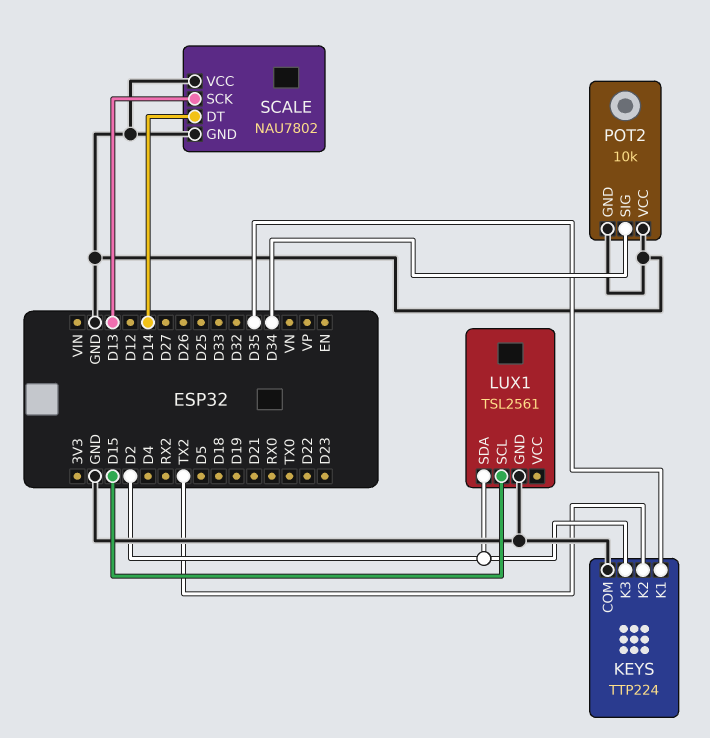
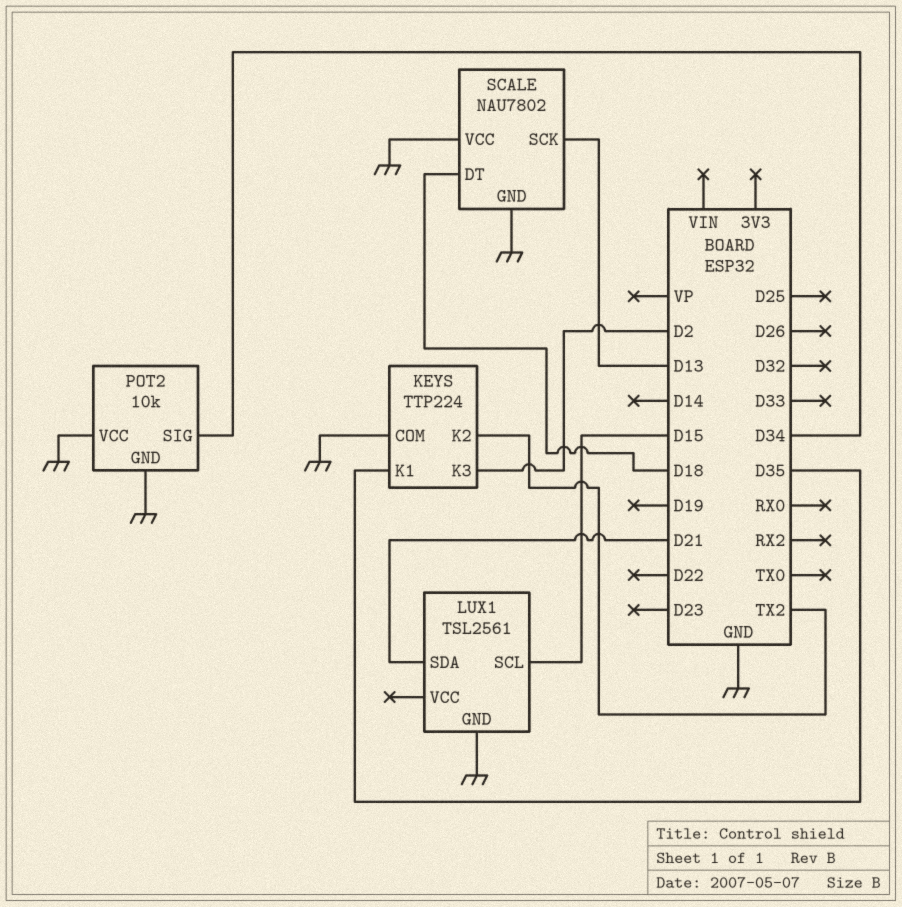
LUX1 pin SDA: D2 -> D21
SCALE pin DT: D14 -> D18

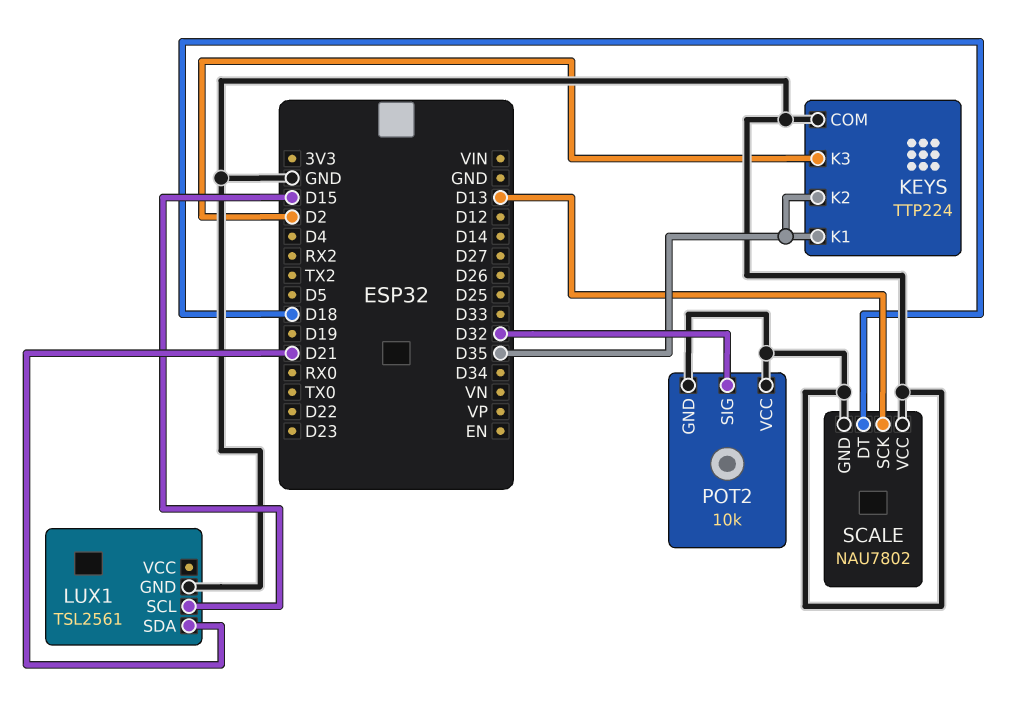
KEYS pin K2: TX2 -> D35
POT2 pin SIG: D34 -> D32

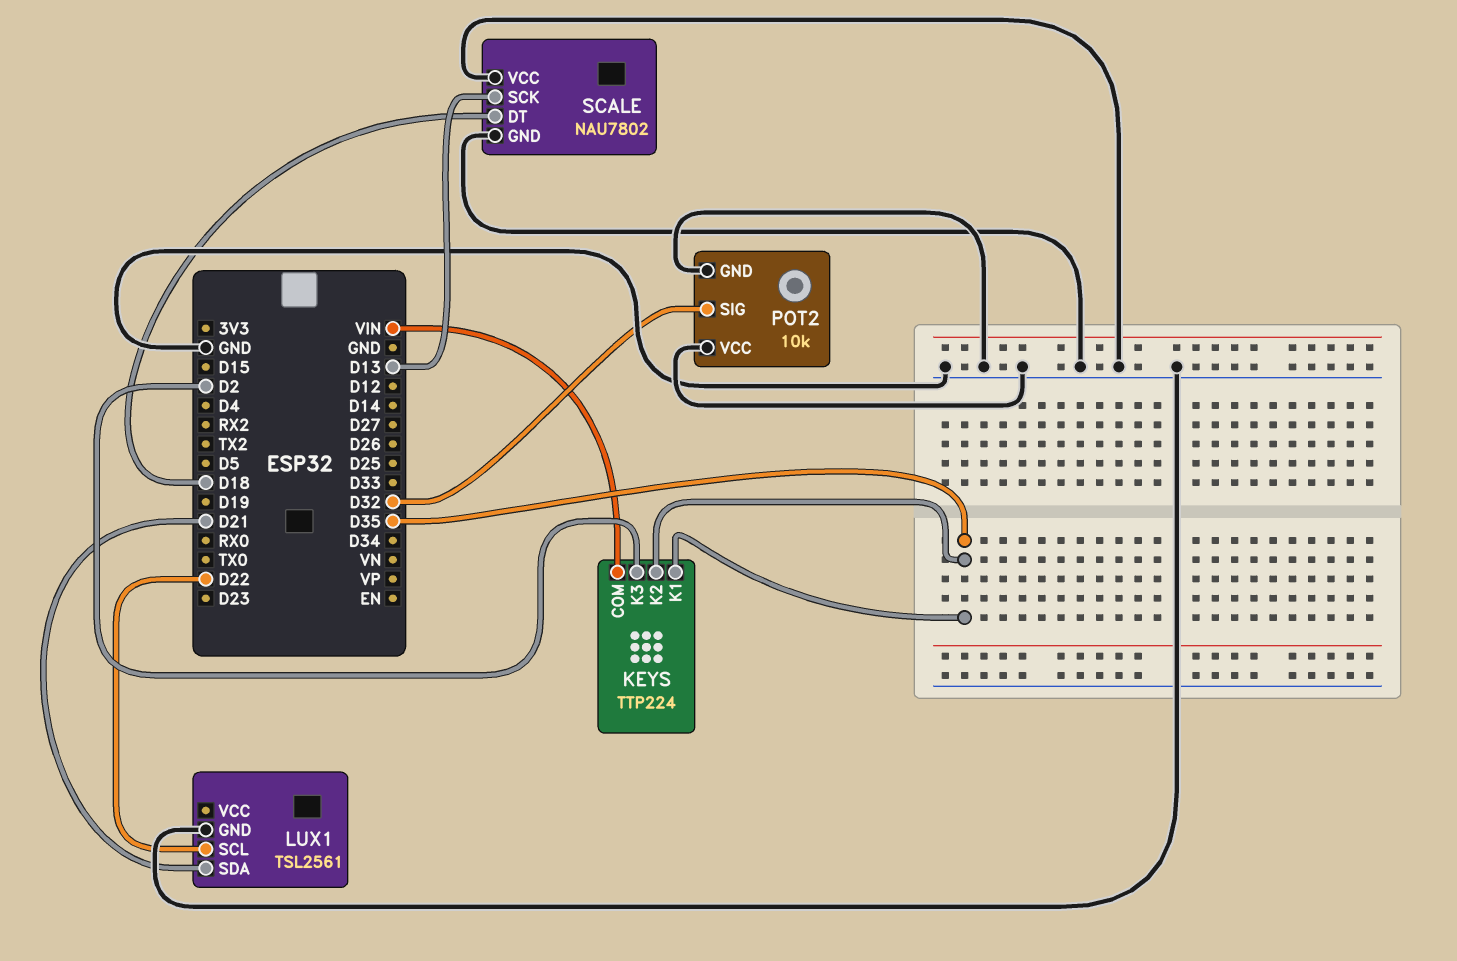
KEYS pin COM: GND -> VIN
LUX1 pin SCL: D15 -> D22

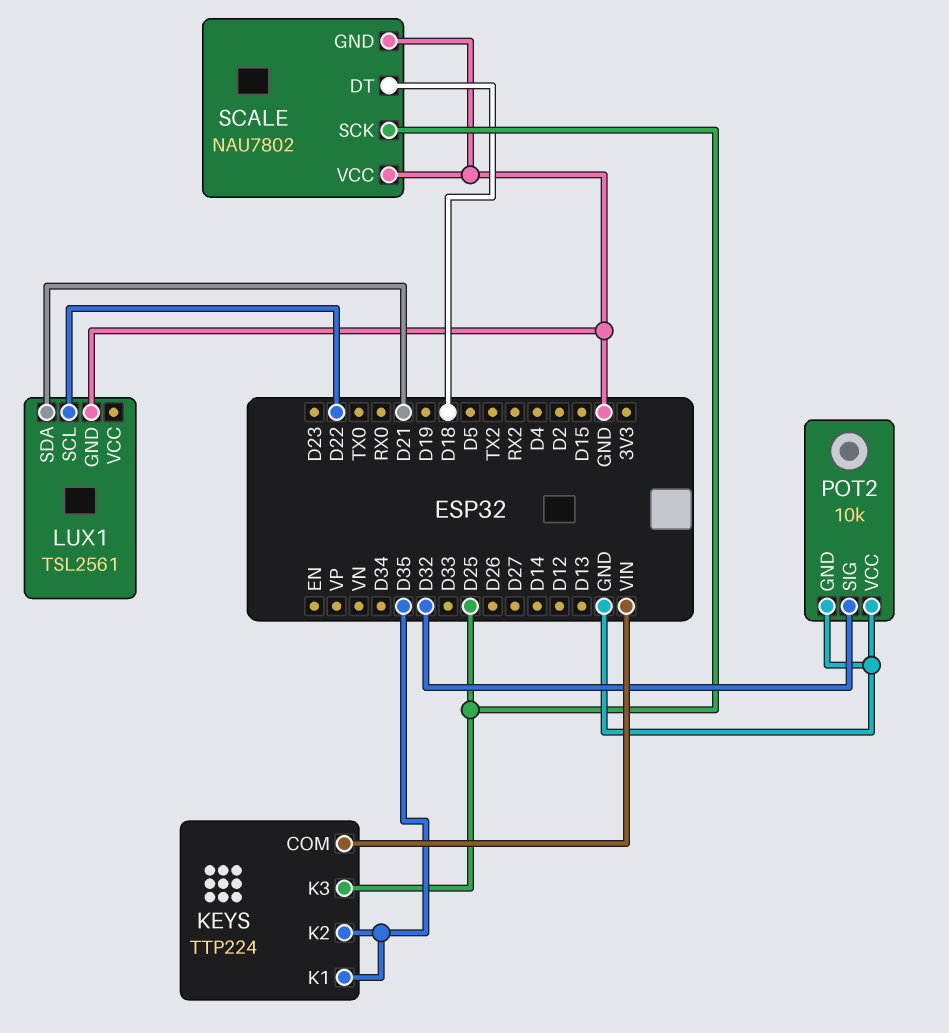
KEYS pin K3: D2 -> D25
SCALE pin SCK: D13 -> D25

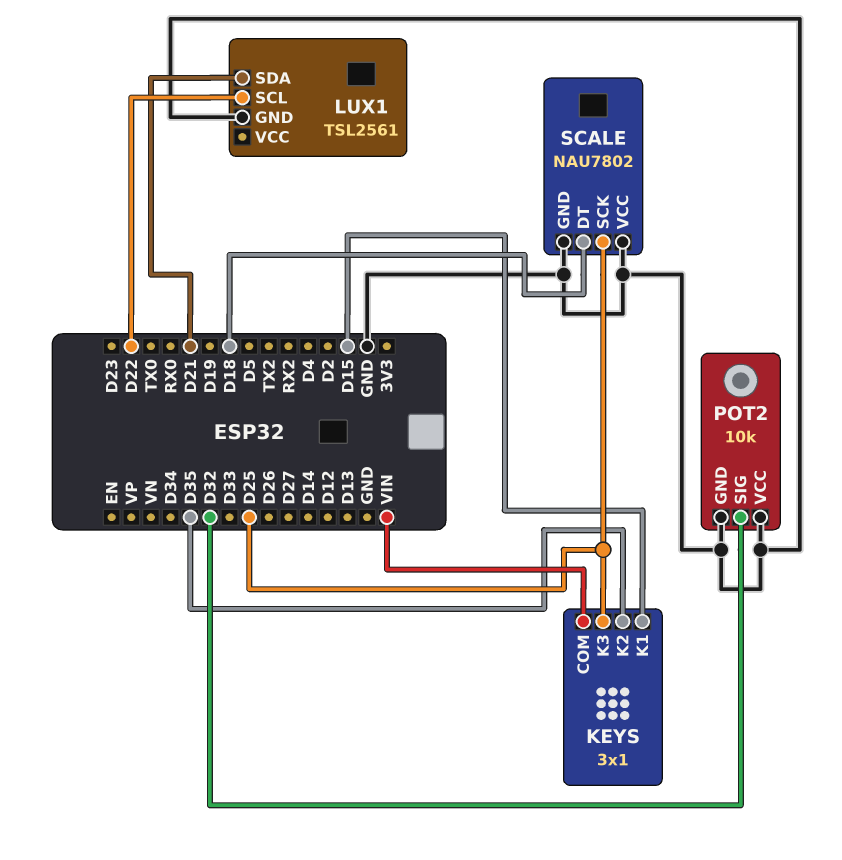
KEYS: TTP224 -> 3x1
KEYS pin K1: D35 -> D15

